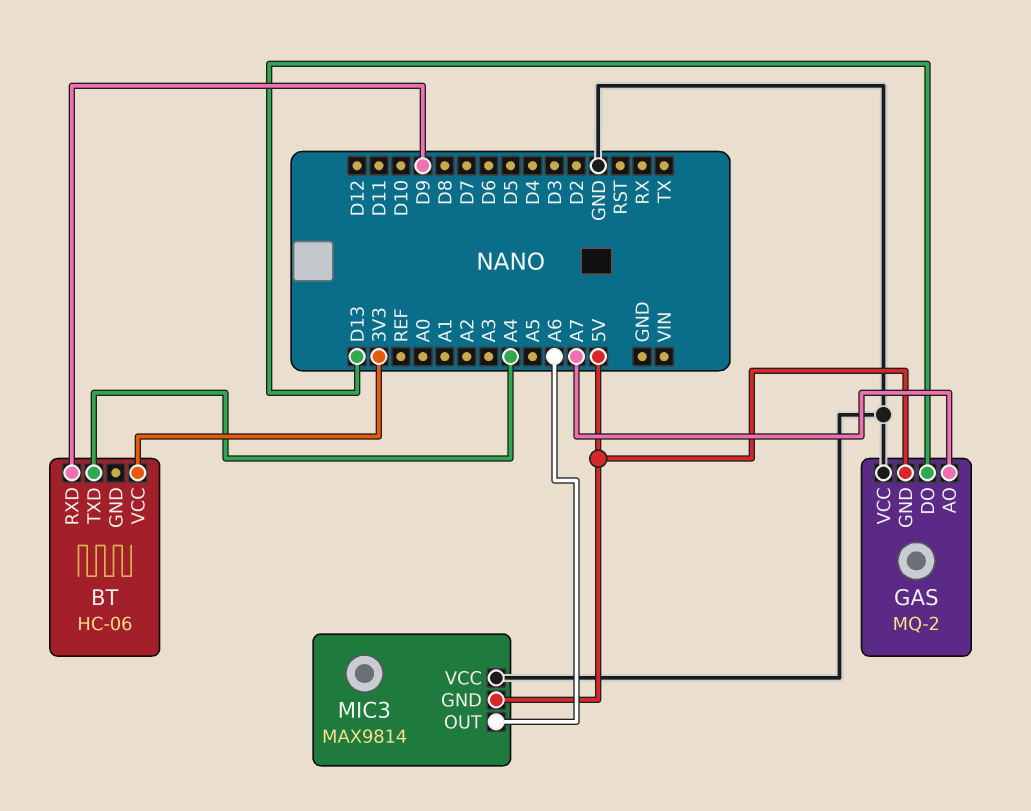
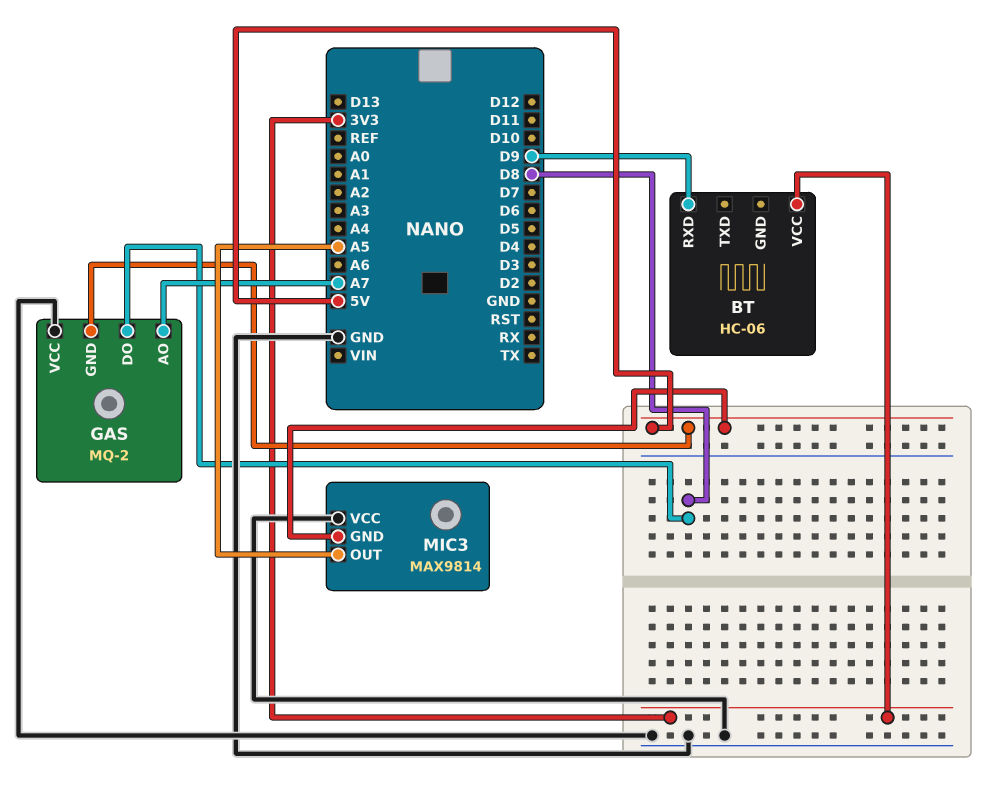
BT pin TXD: A4 -> none
GAS pin DO: D13 -> D8
MIC3 pin OUT: A6 -> A5

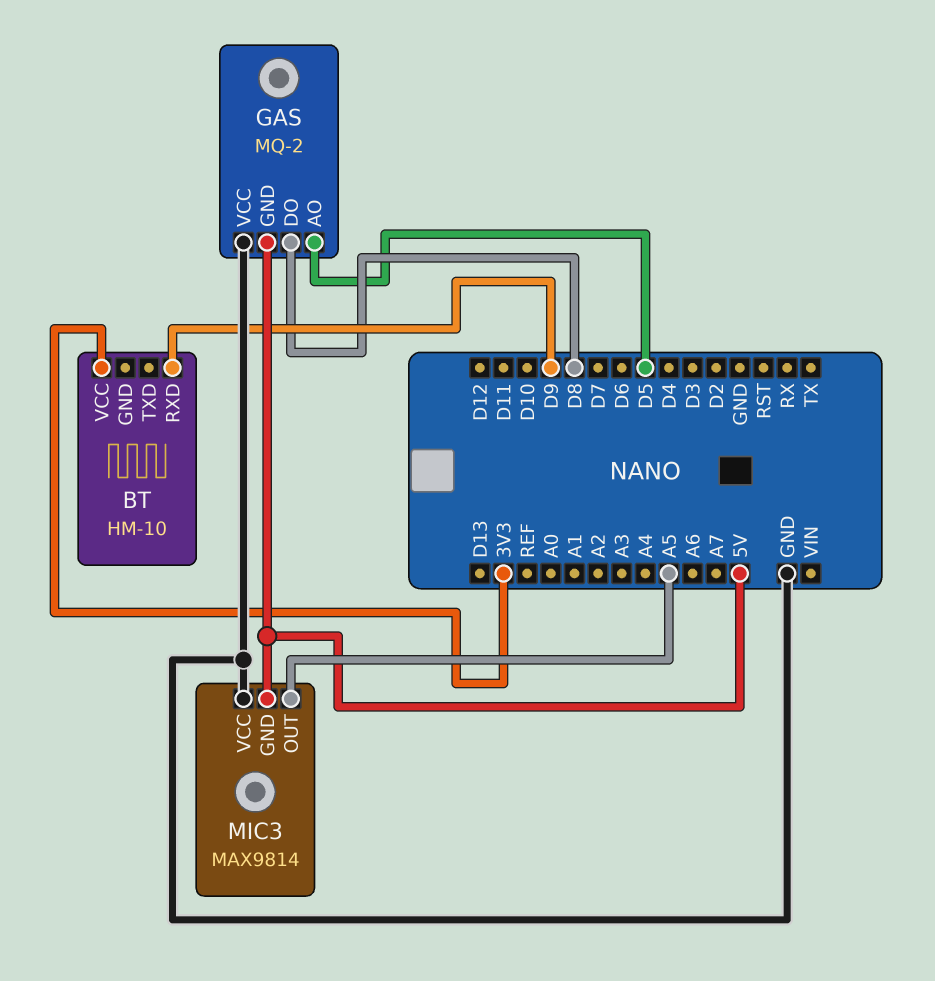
BT: HC-06 -> HM-10
GAS pin AO: A7 -> D5

